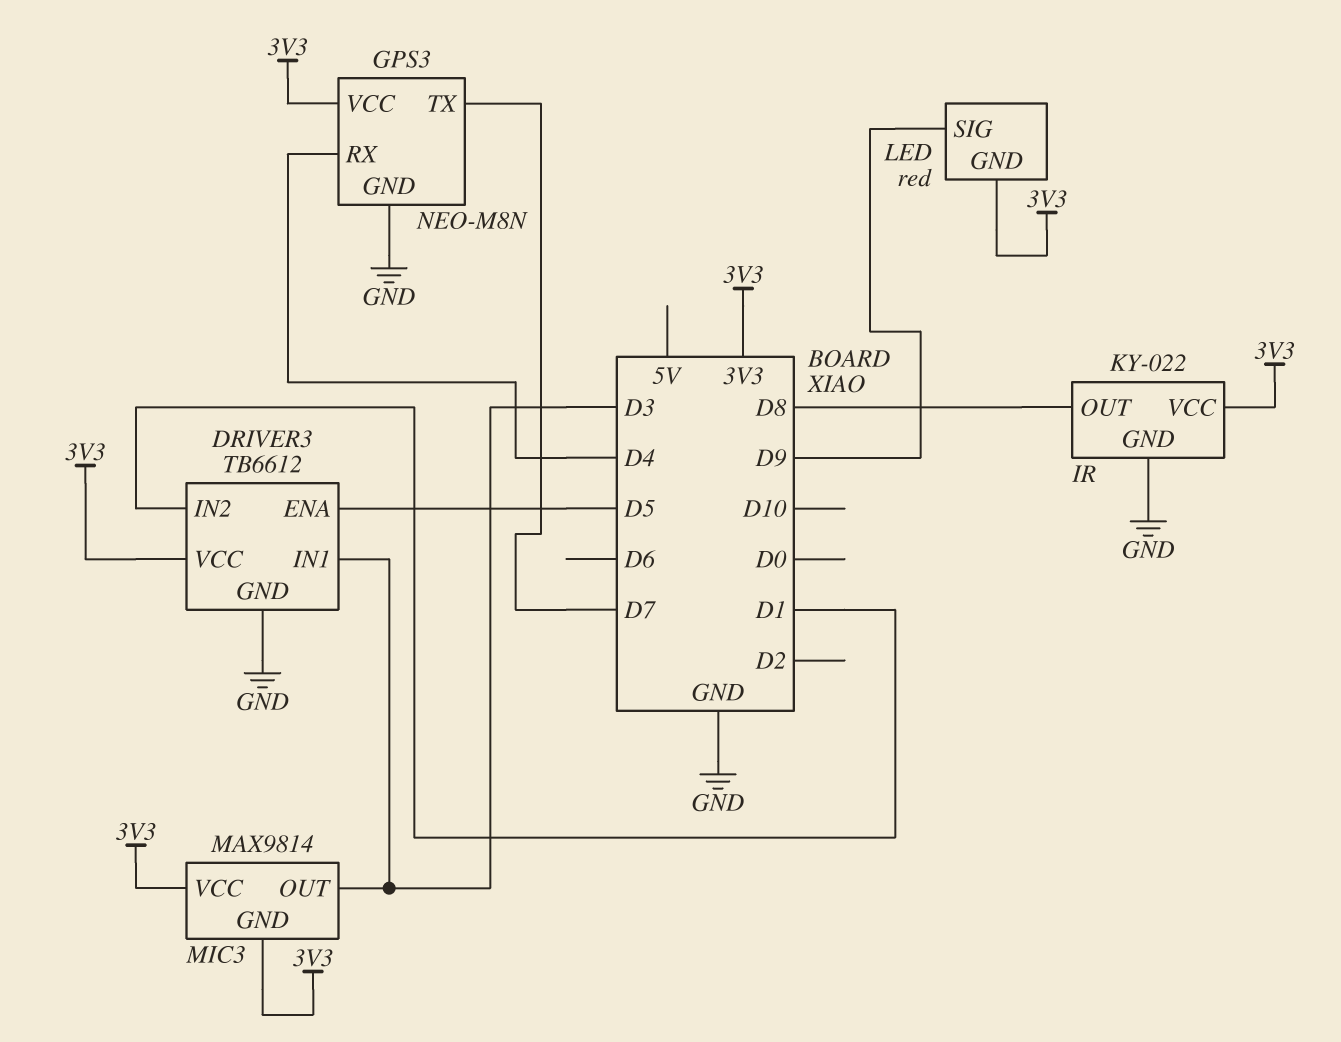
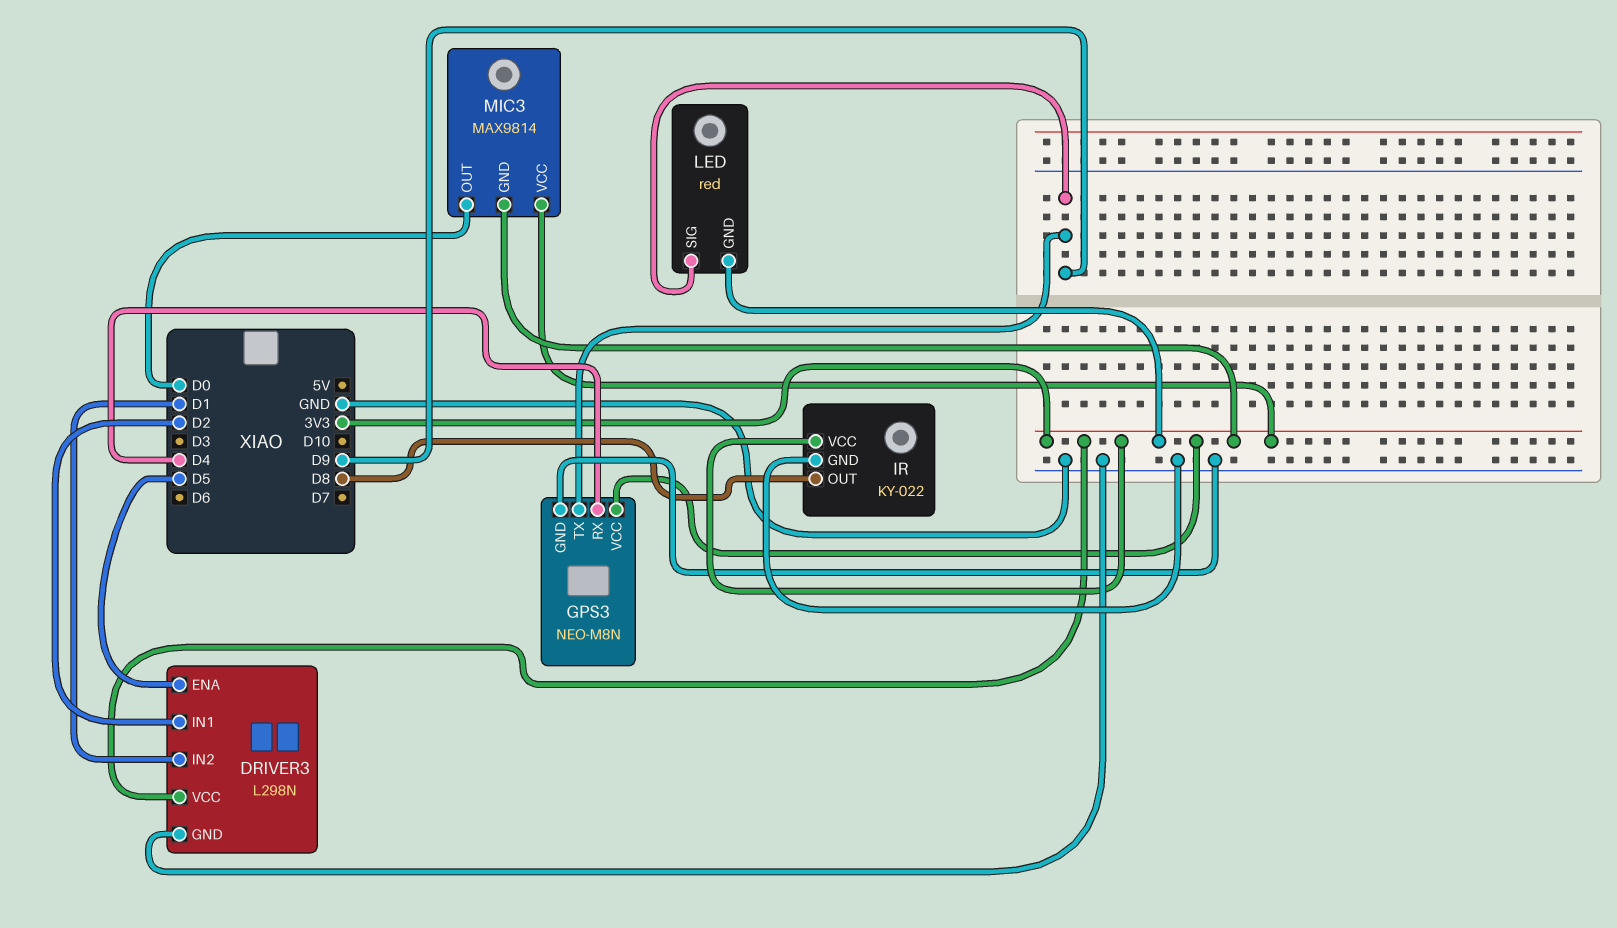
DRIVER3: TB6612 -> L298N
DRIVER3 pin IN1: D3 -> D2
GPS3 pin TX: D7 -> D9
MIC3 pin OUT: D3 -> D0

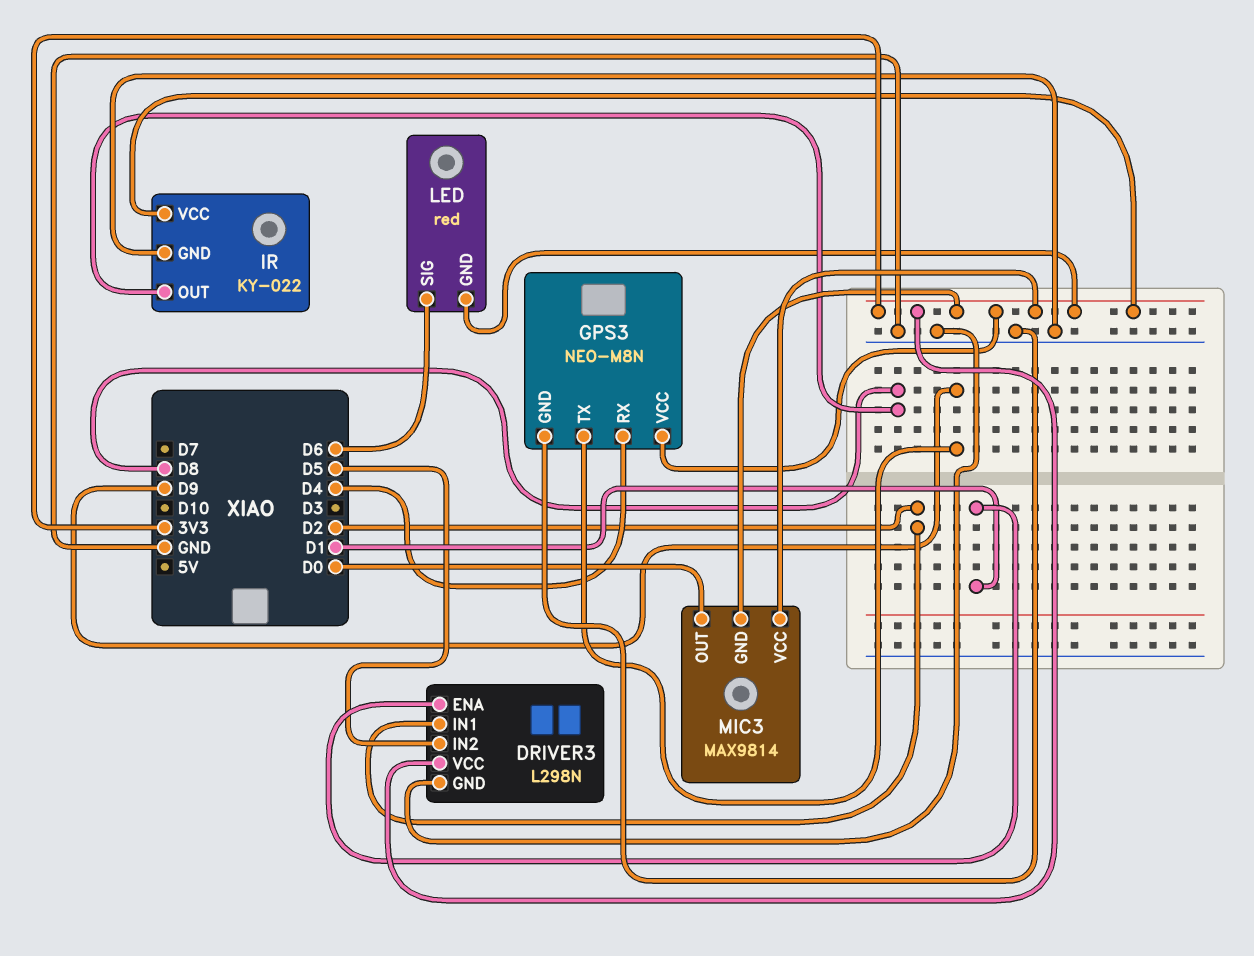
DRIVER3 pin ENA: D5 -> D1
DRIVER3 pin IN2: D1 -> D5
LED pin SIG: D9 -> D6

